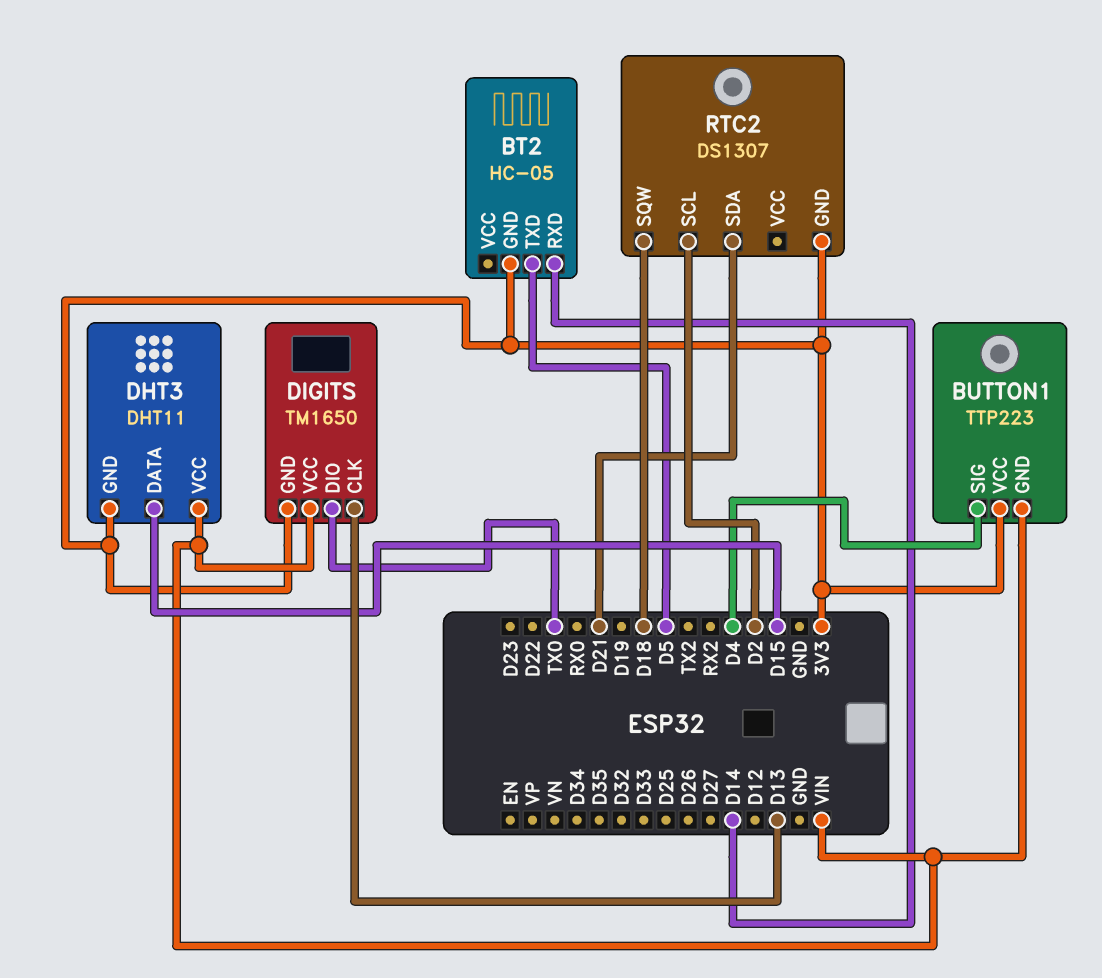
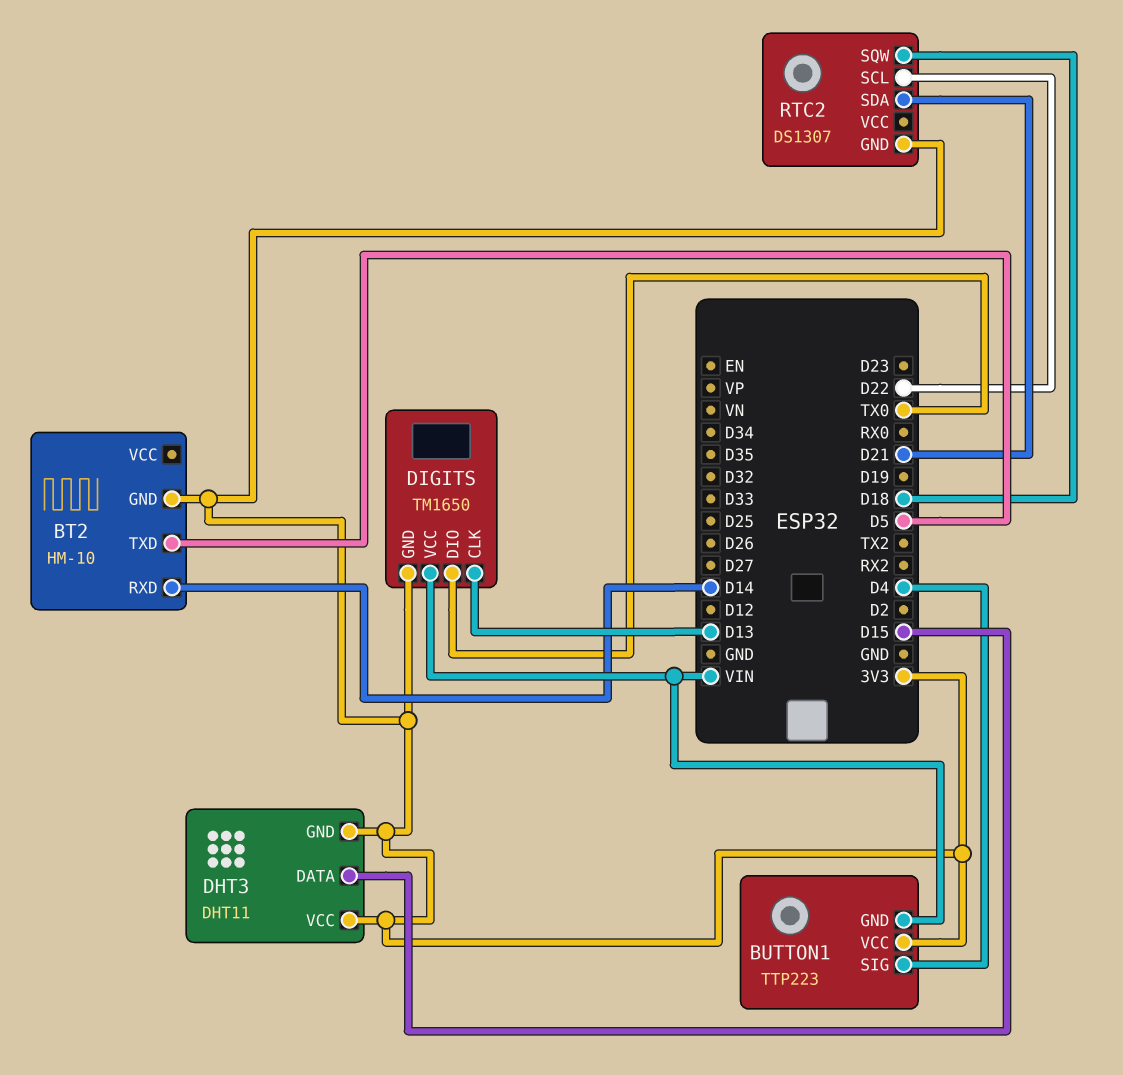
BT2: HC-05 -> HM-10
DHT3 pin VCC: VIN -> 3V3
RTC2 pin SCL: D2 -> D22

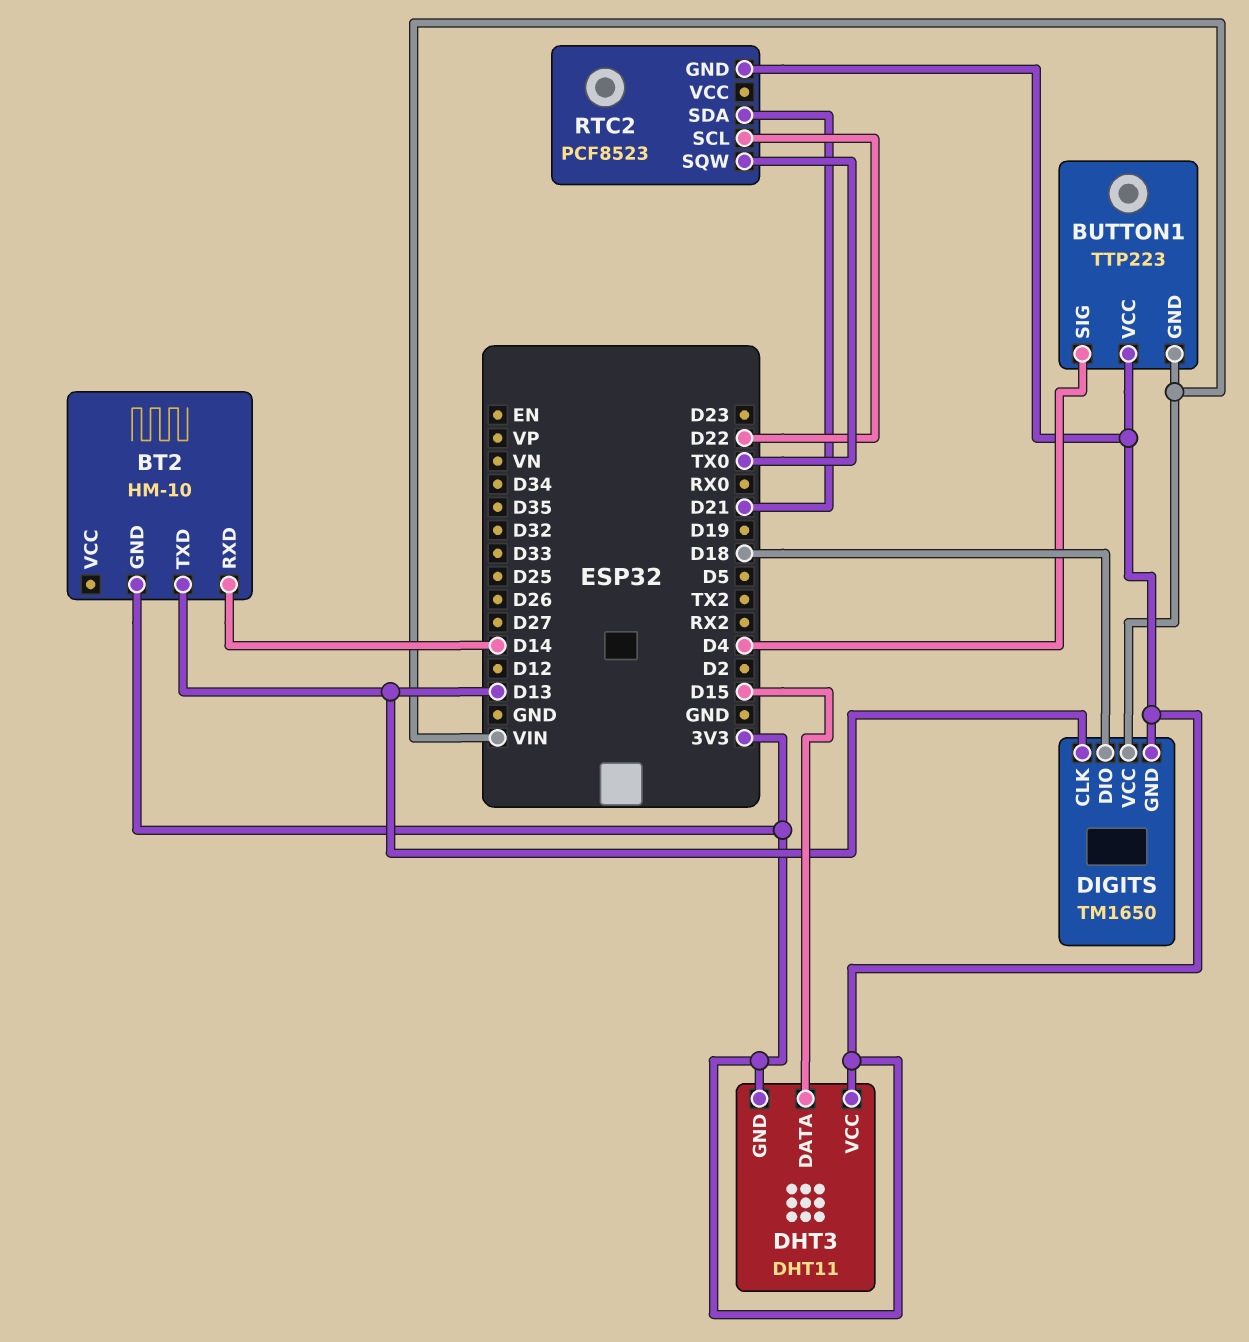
BT2 pin TXD: D5 -> D13
DIGITS pin DIO: TX0 -> D18
RTC2: DS1307 -> PCF8523
RTC2 pin SQW: D18 -> TX0

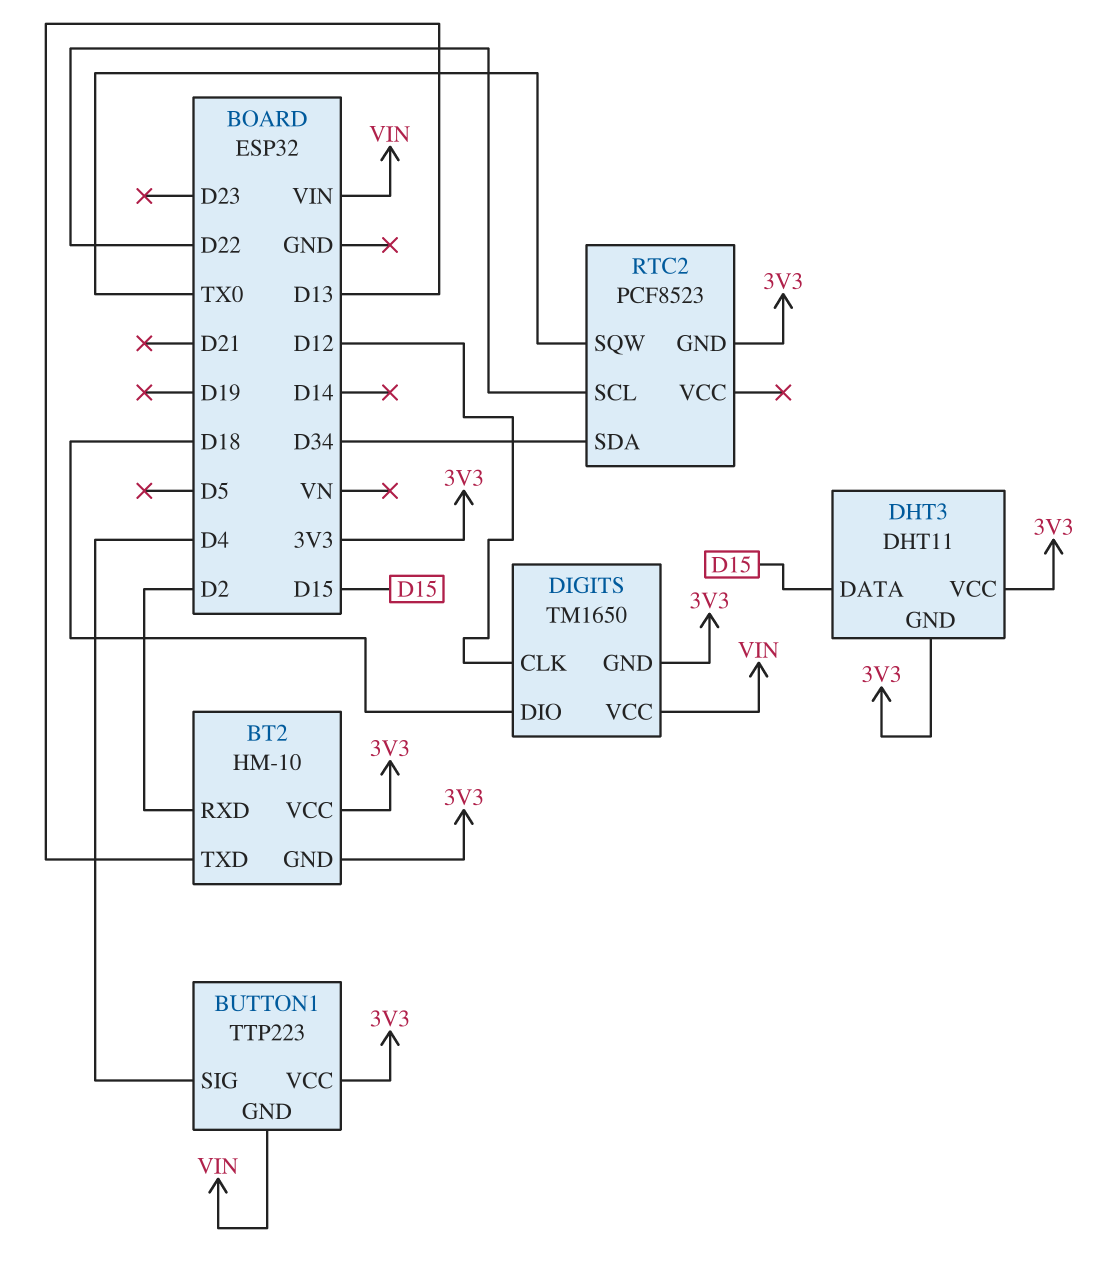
BT2 pin RXD: D14 -> D2
BT2 pin VCC: none -> 3V3
DIGITS pin CLK: D13 -> D12
RTC2 pin SDA: D21 -> D34

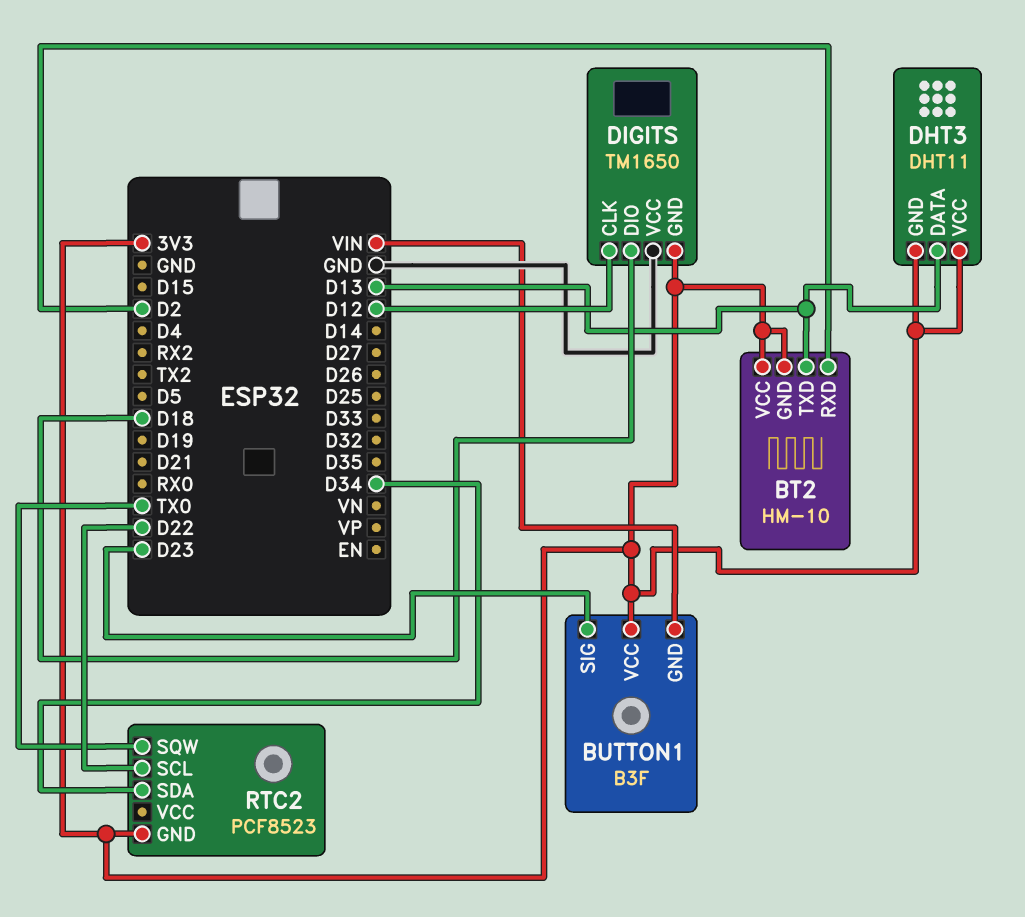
BUTTON1: TTP223 -> B3F
BUTTON1 pin SIG: D4 -> D23
DHT3 pin DATA: D15 -> D13
DIGITS pin VCC: VIN -> GND

